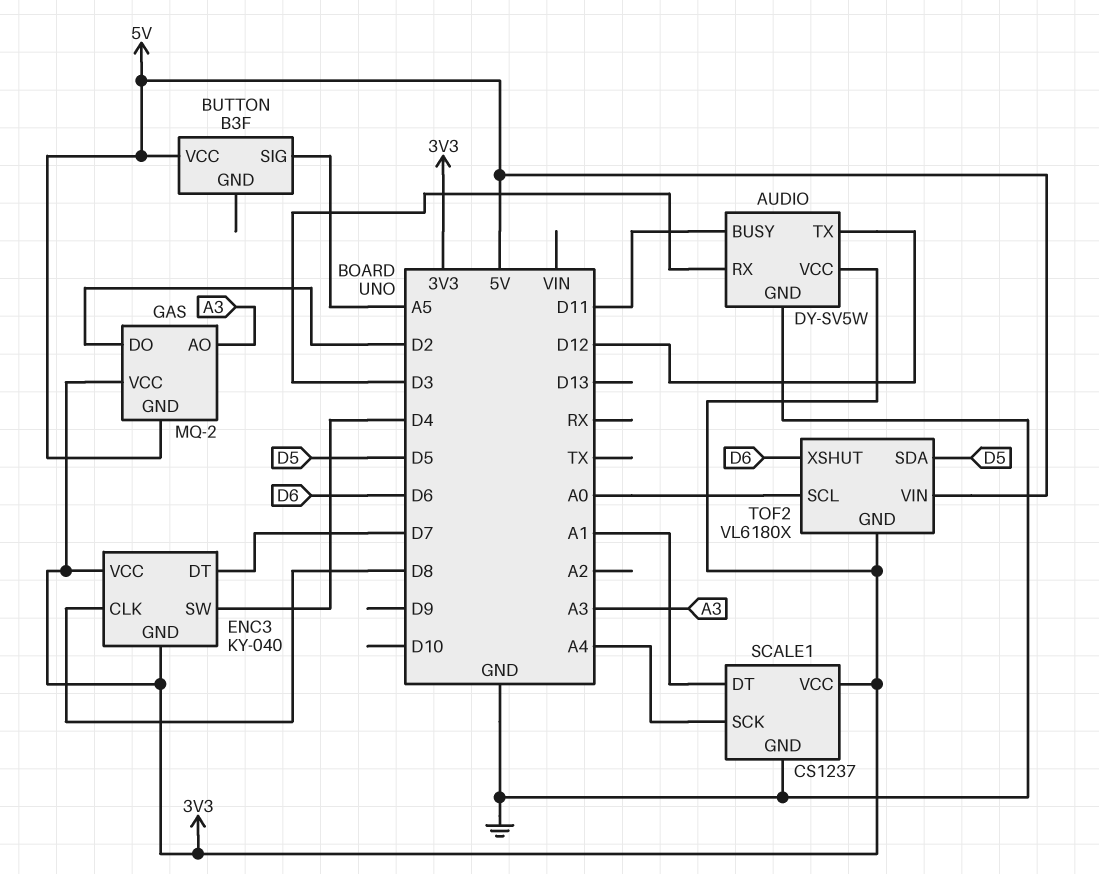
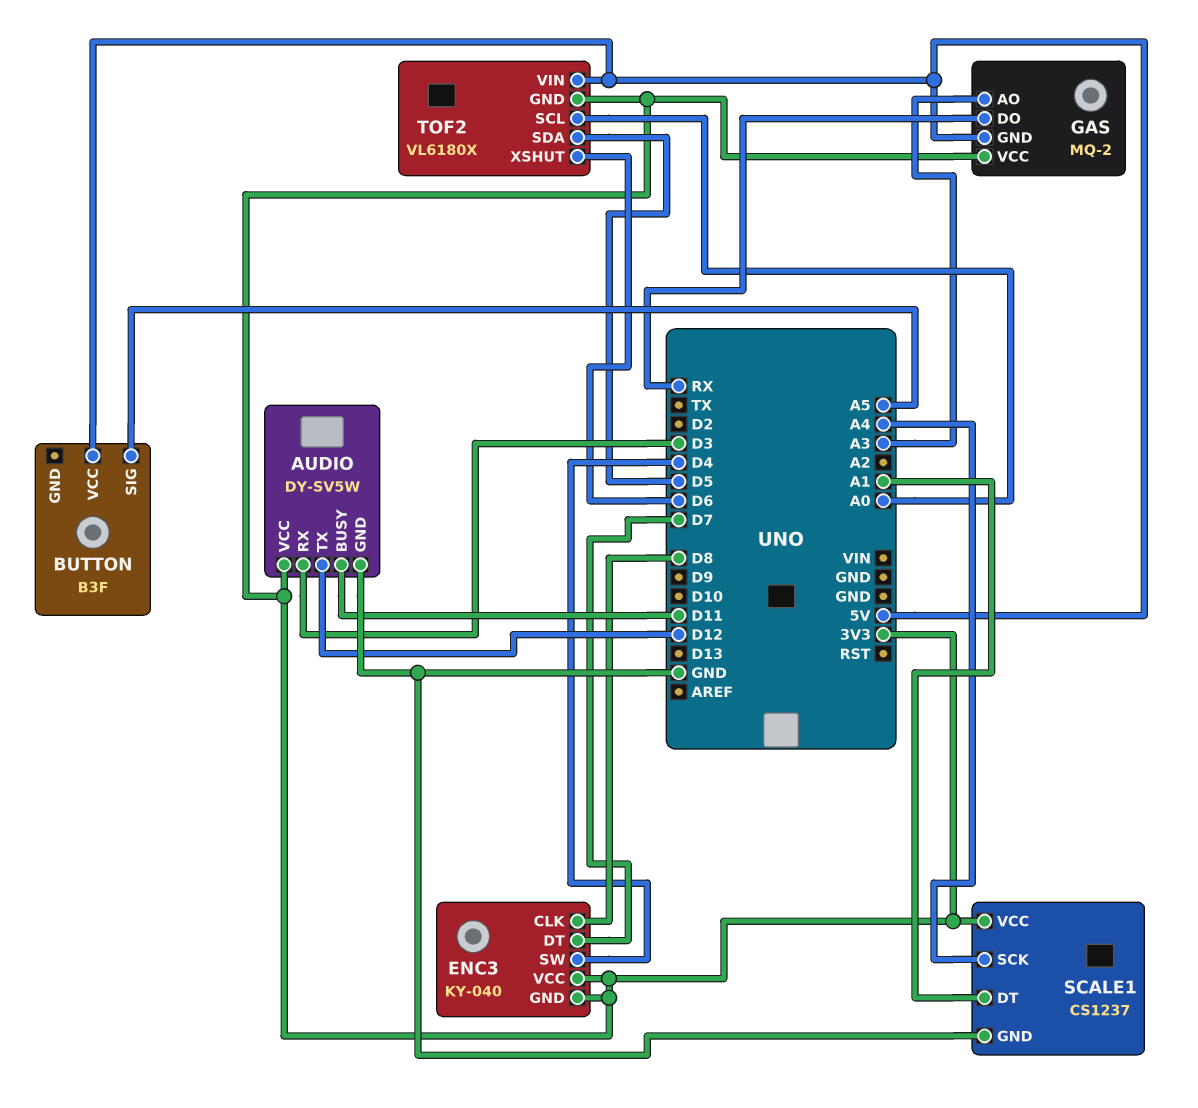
GAS pin DO: D2 -> RX

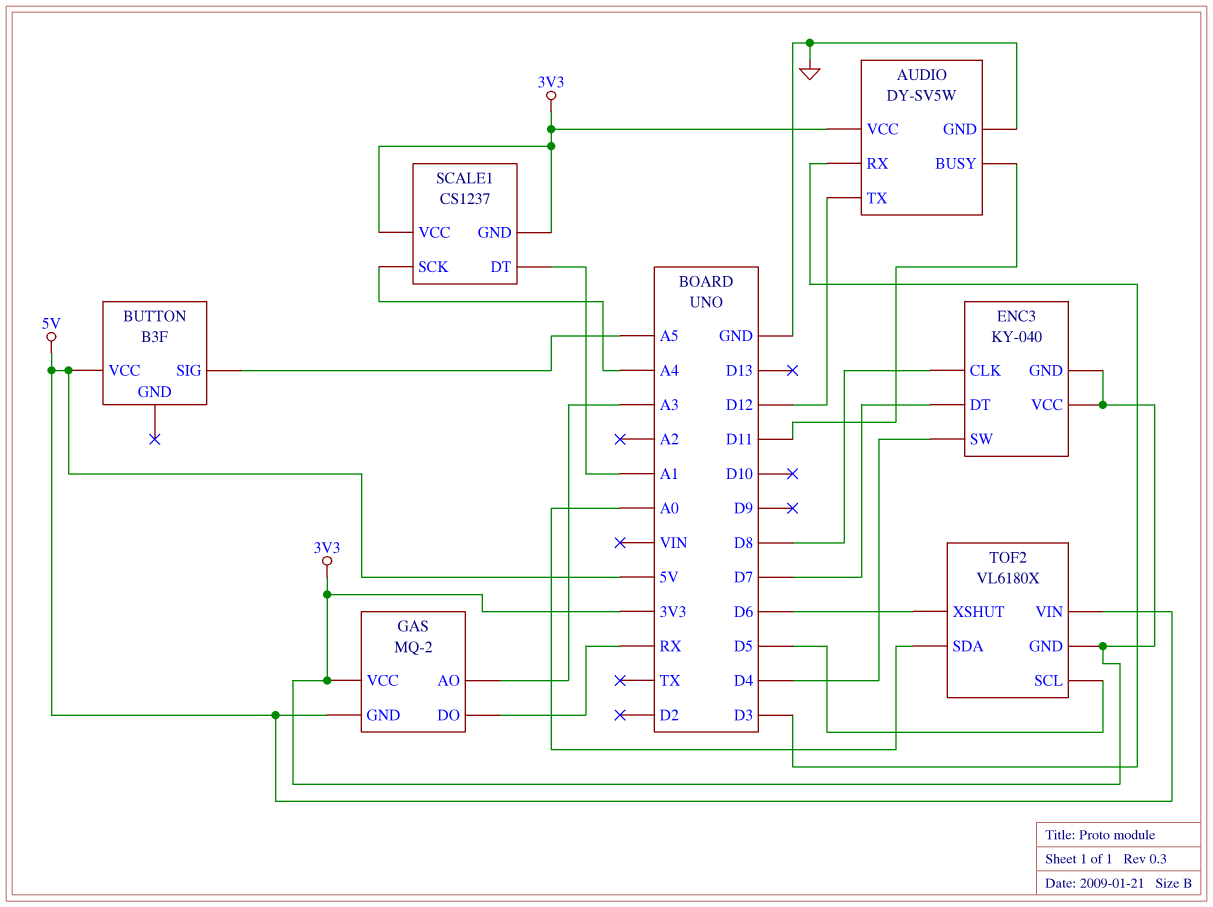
SCALE1 pin GND: GND -> 3V3
TOF2 pin SCL: A0 -> D5
TOF2 pin SDA: D5 -> A0

